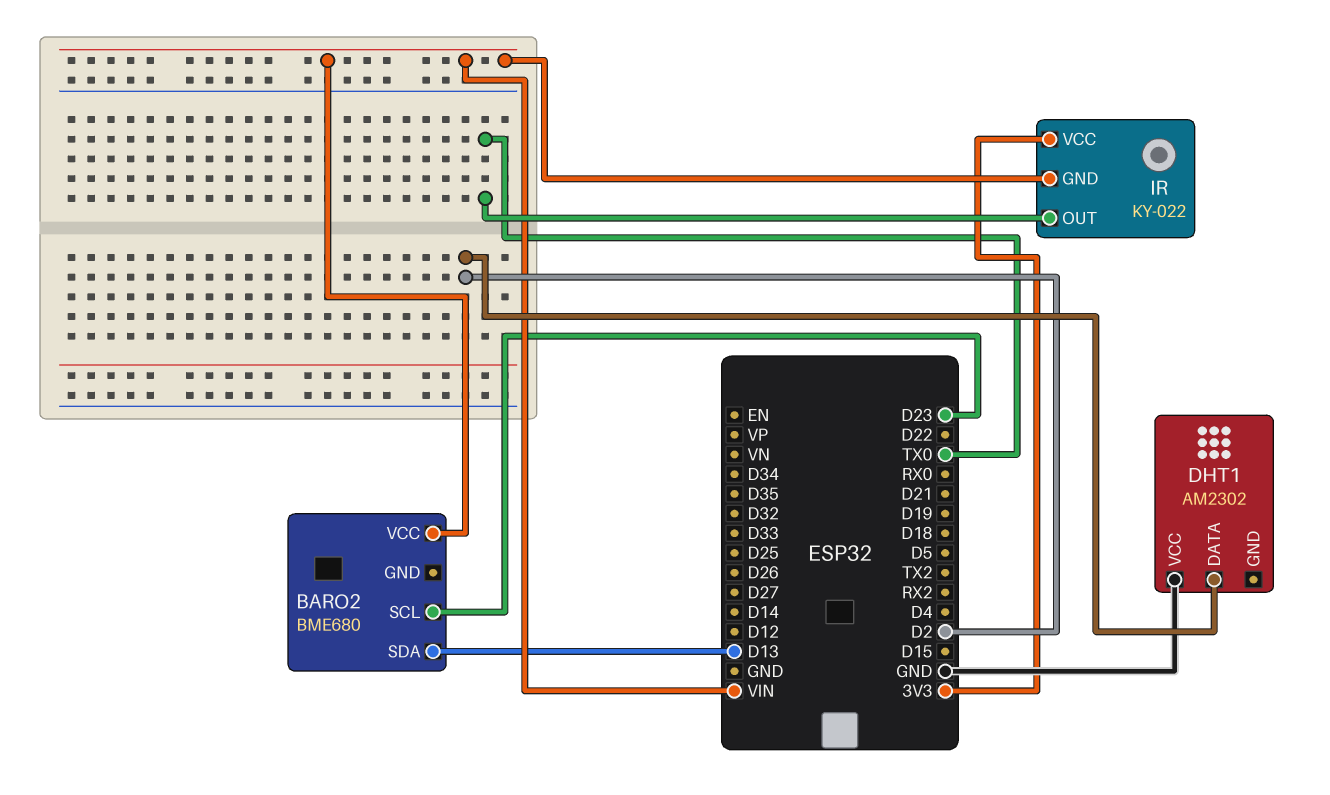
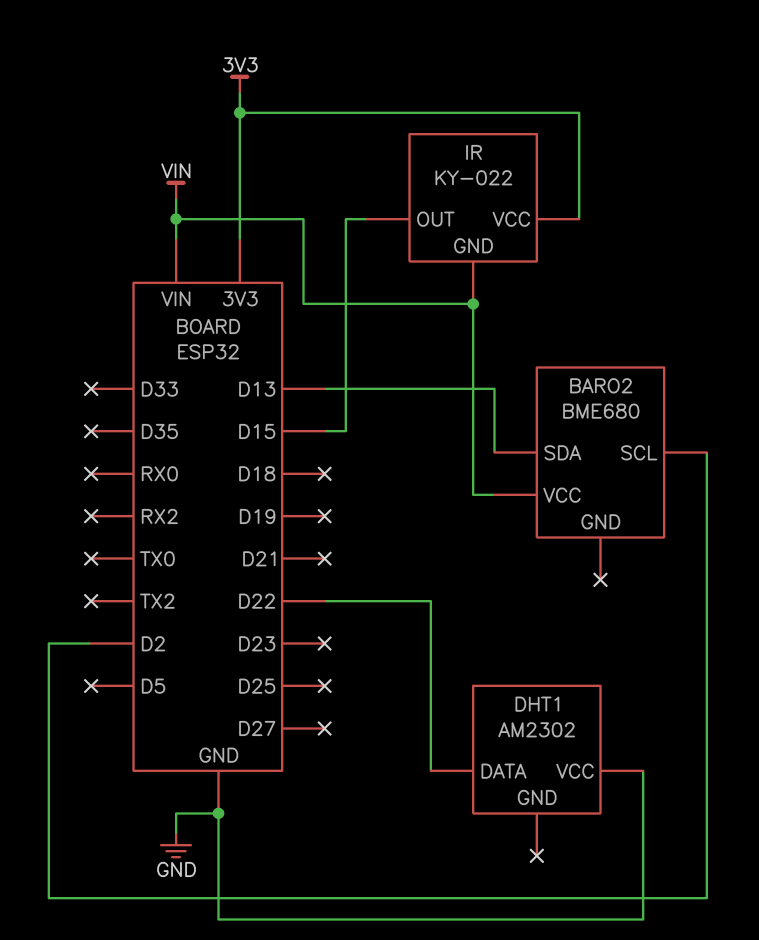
BARO2 pin SCL: D23 -> D2
DHT1 pin DATA: D2 -> D22
IR pin OUT: TX0 -> D15

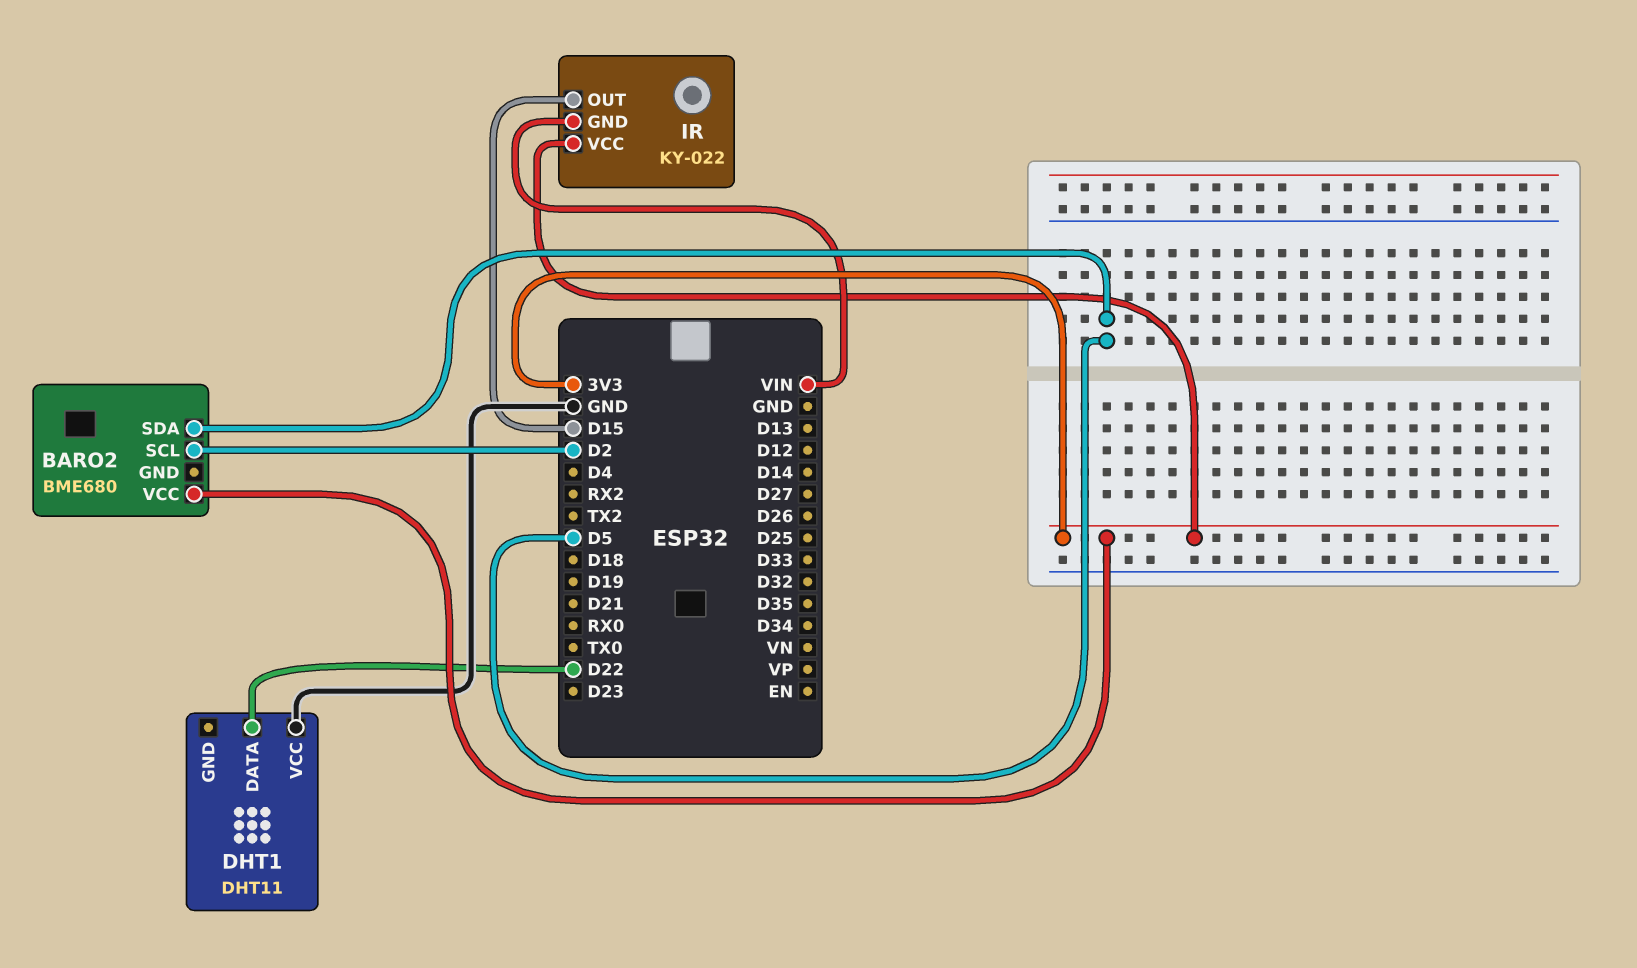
BARO2 pin SDA: D13 -> D5
BARO2 pin VCC: VIN -> 3V3
DHT1: AM2302 -> DHT11

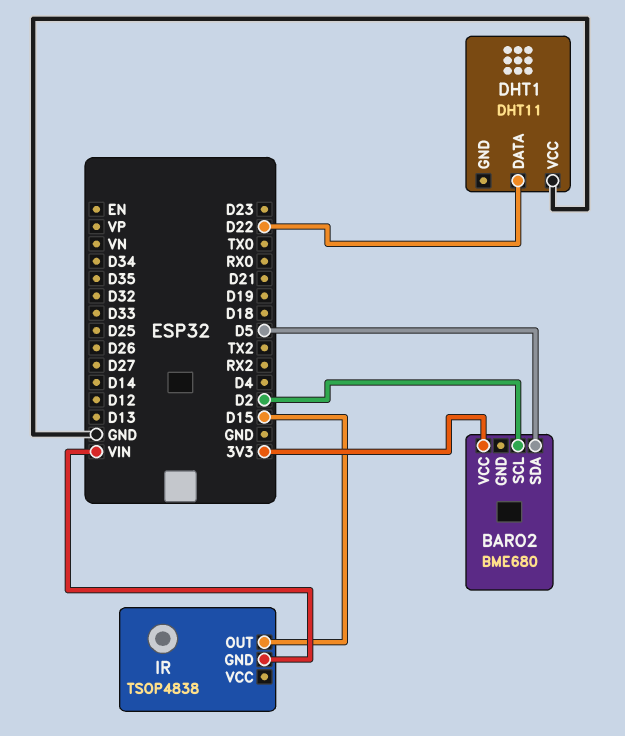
IR: KY-022 -> TSOP4838
IR pin VCC: 3V3 -> none

